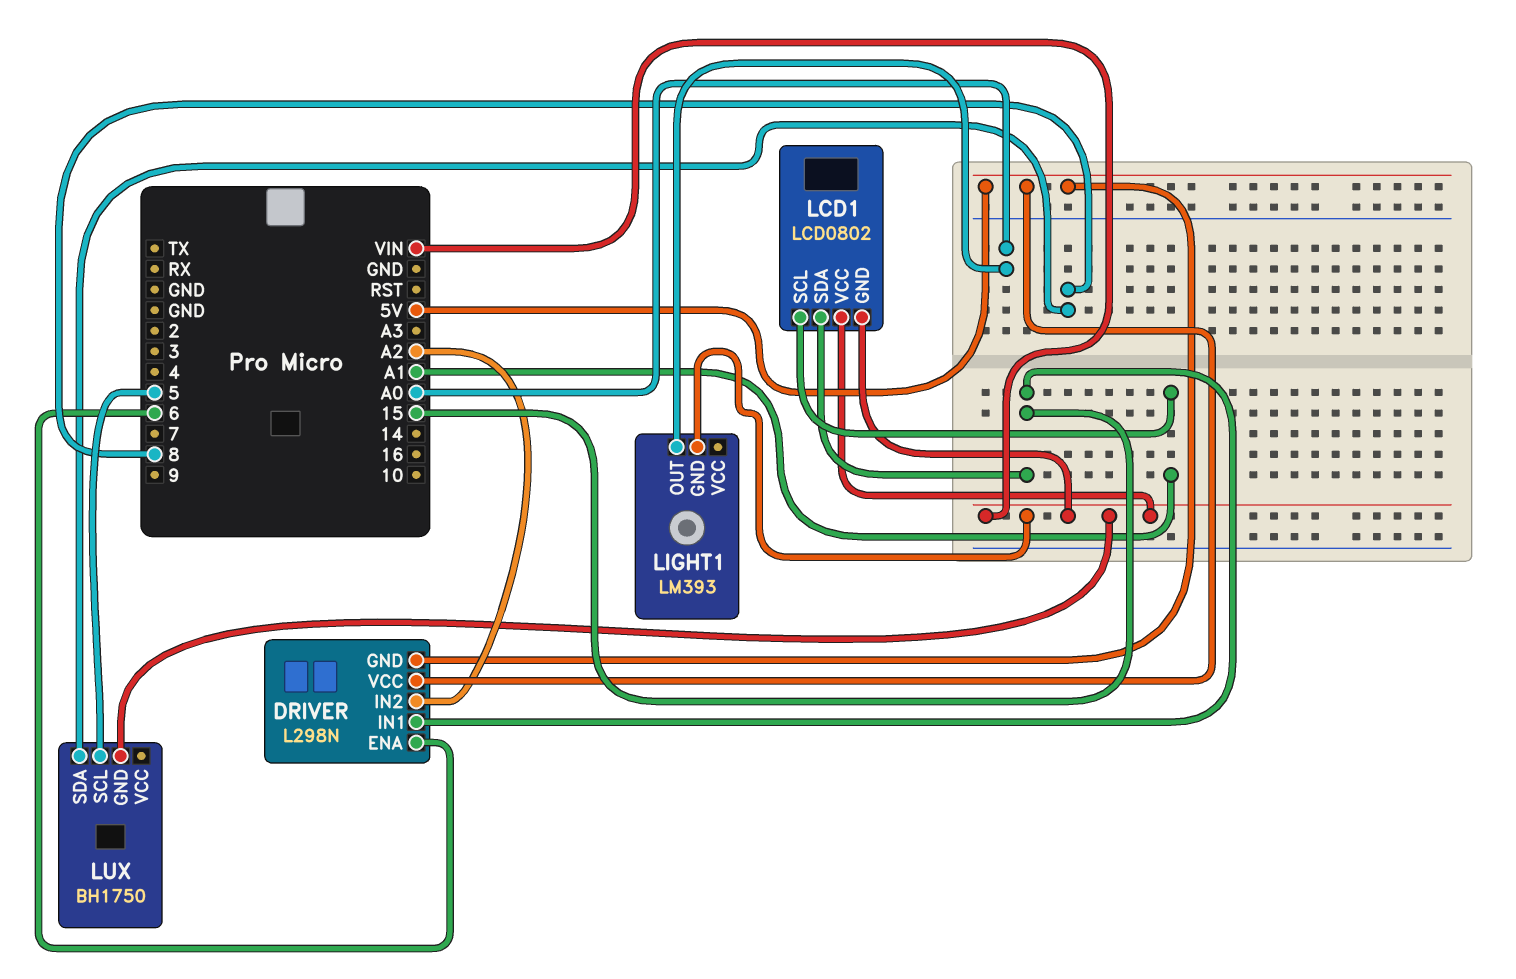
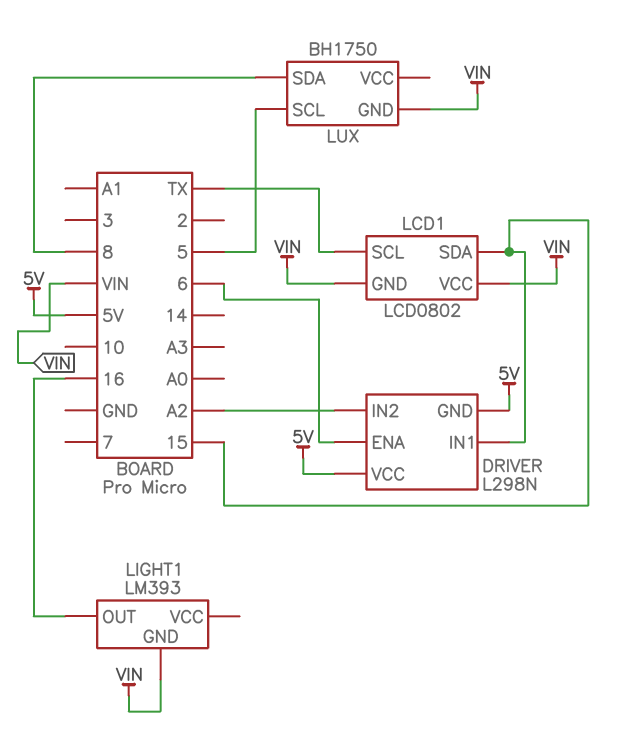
LCD1 pin SCL: A1 -> TX
LIGHT1 pin OUT: A0 -> 16

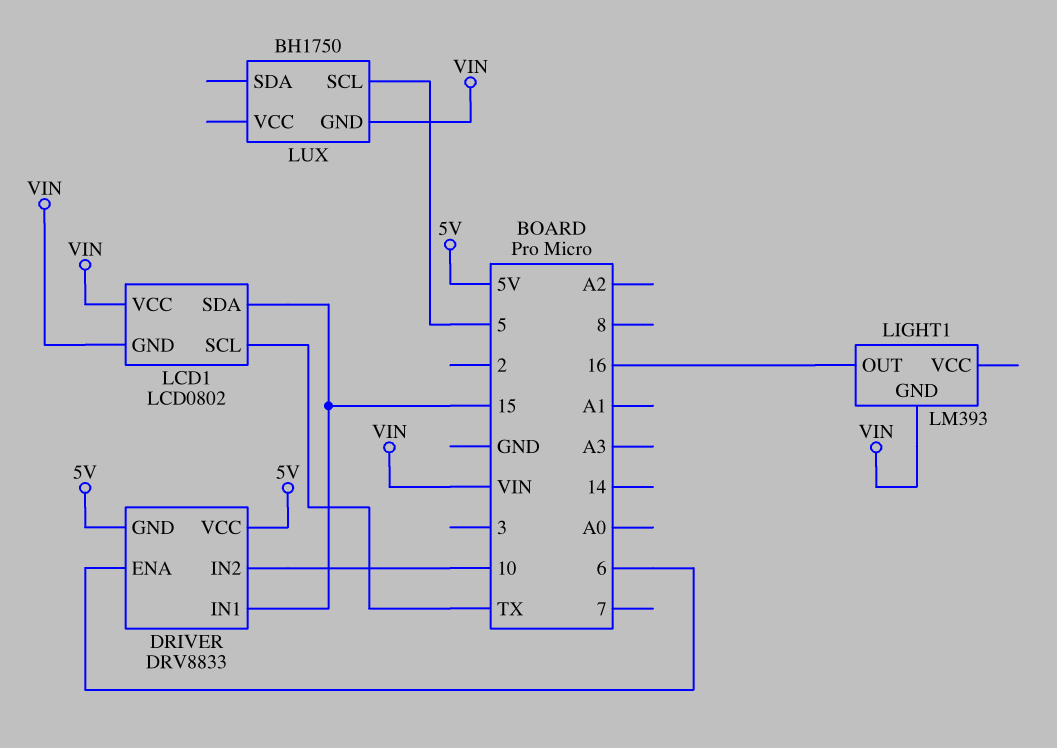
DRIVER: L298N -> DRV8833
DRIVER pin IN2: A2 -> 10
LUX pin SDA: 8 -> none

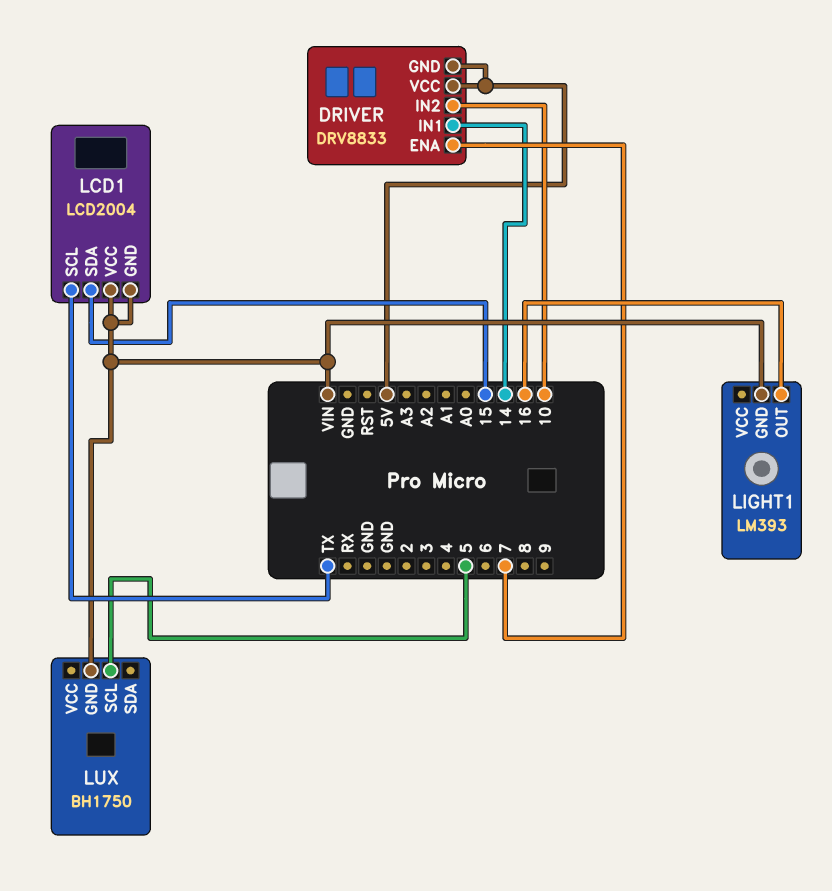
DRIVER pin ENA: 6 -> 7
DRIVER pin IN1: 15 -> 14
LCD1: LCD0802 -> LCD2004

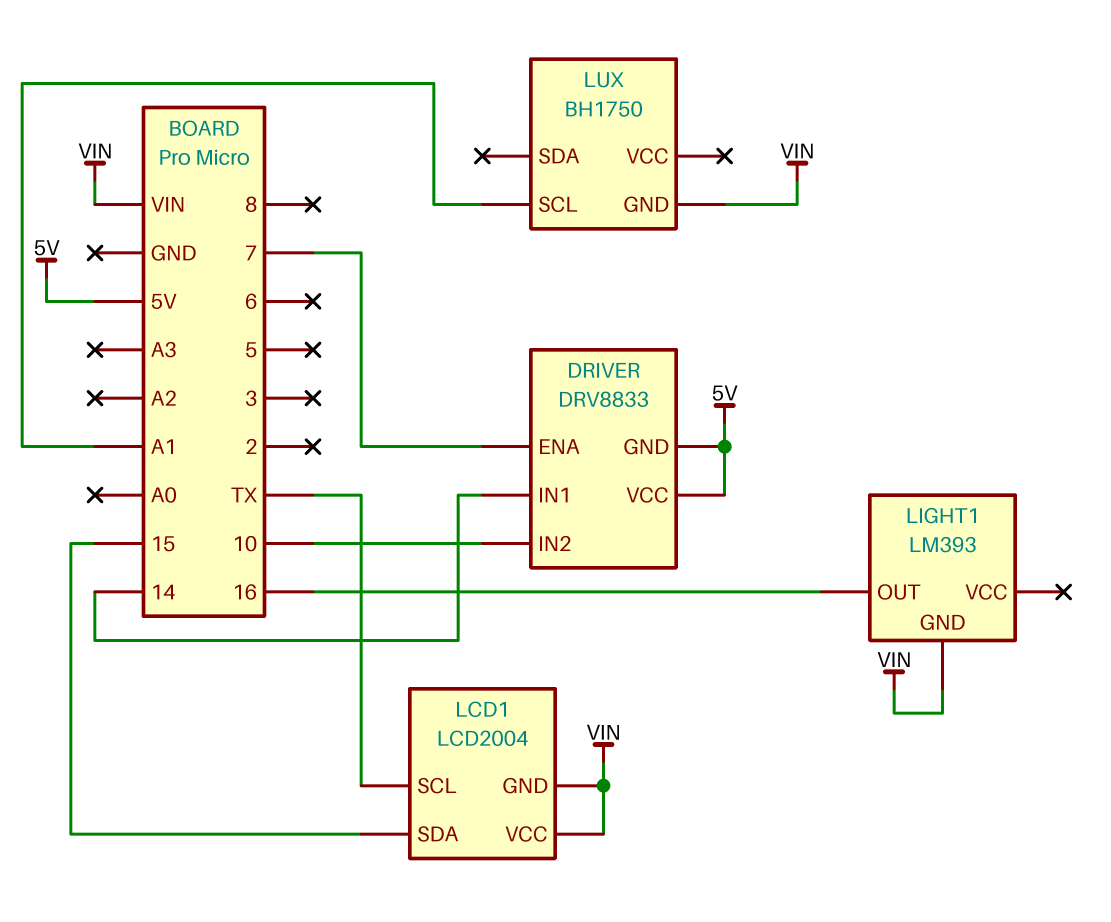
LUX pin SCL: 5 -> A1

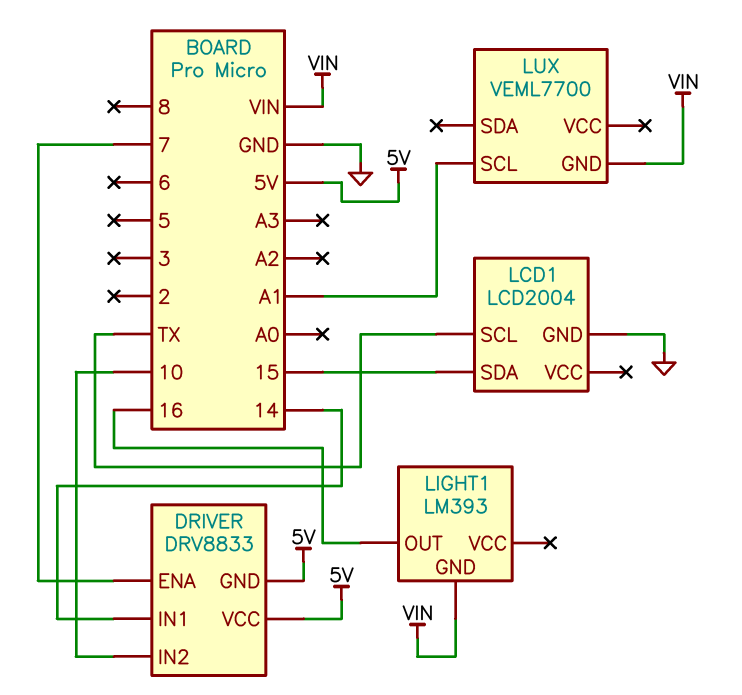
LCD1 pin GND: VIN -> GND
LCD1 pin VCC: VIN -> none
LUX: BH1750 -> VEML7700

